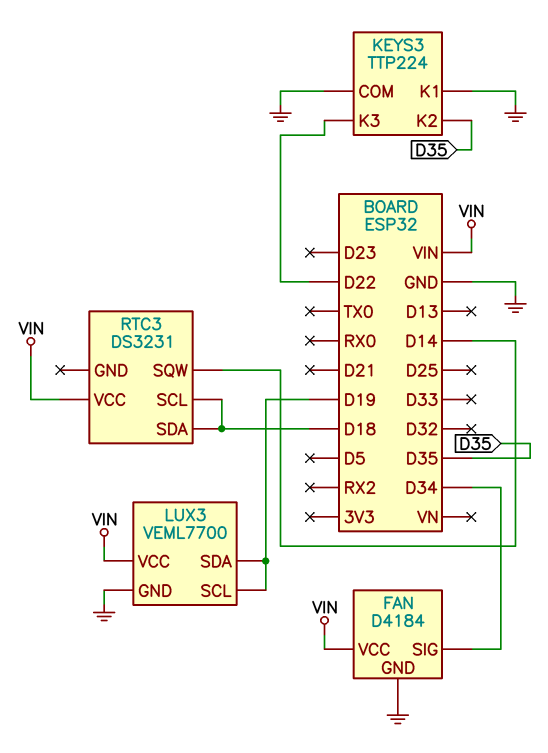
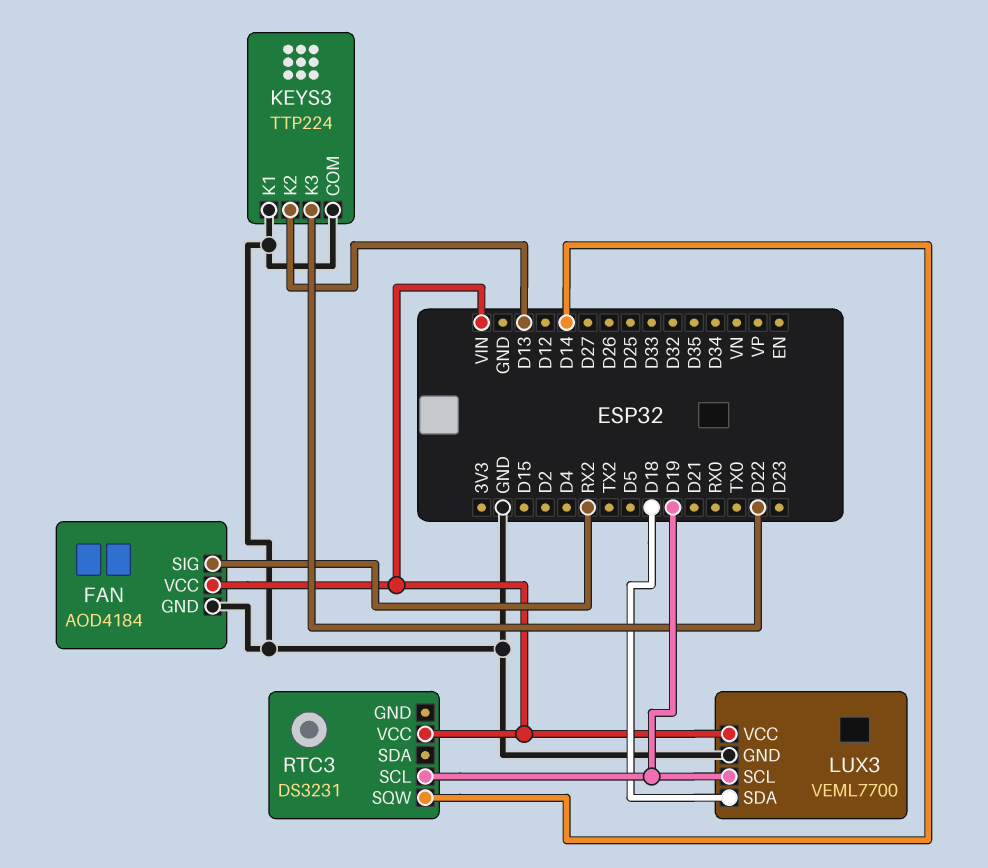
FAN: D4184 -> AOD4184
FAN pin SIG: D34 -> RX2
KEYS3 pin K2: D35 -> D13
LUX3 pin SDA: D19 -> D18
RTC3 pin SCL: D18 -> D19
RTC3 pin SDA: D18 -> none

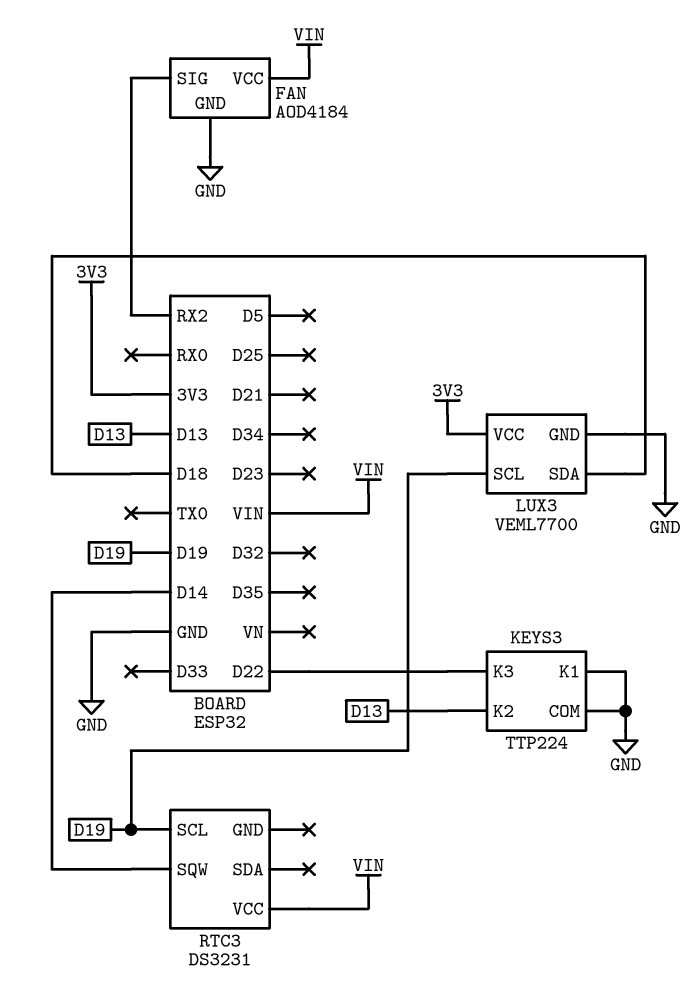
LUX3 pin VCC: VIN -> 3V3

